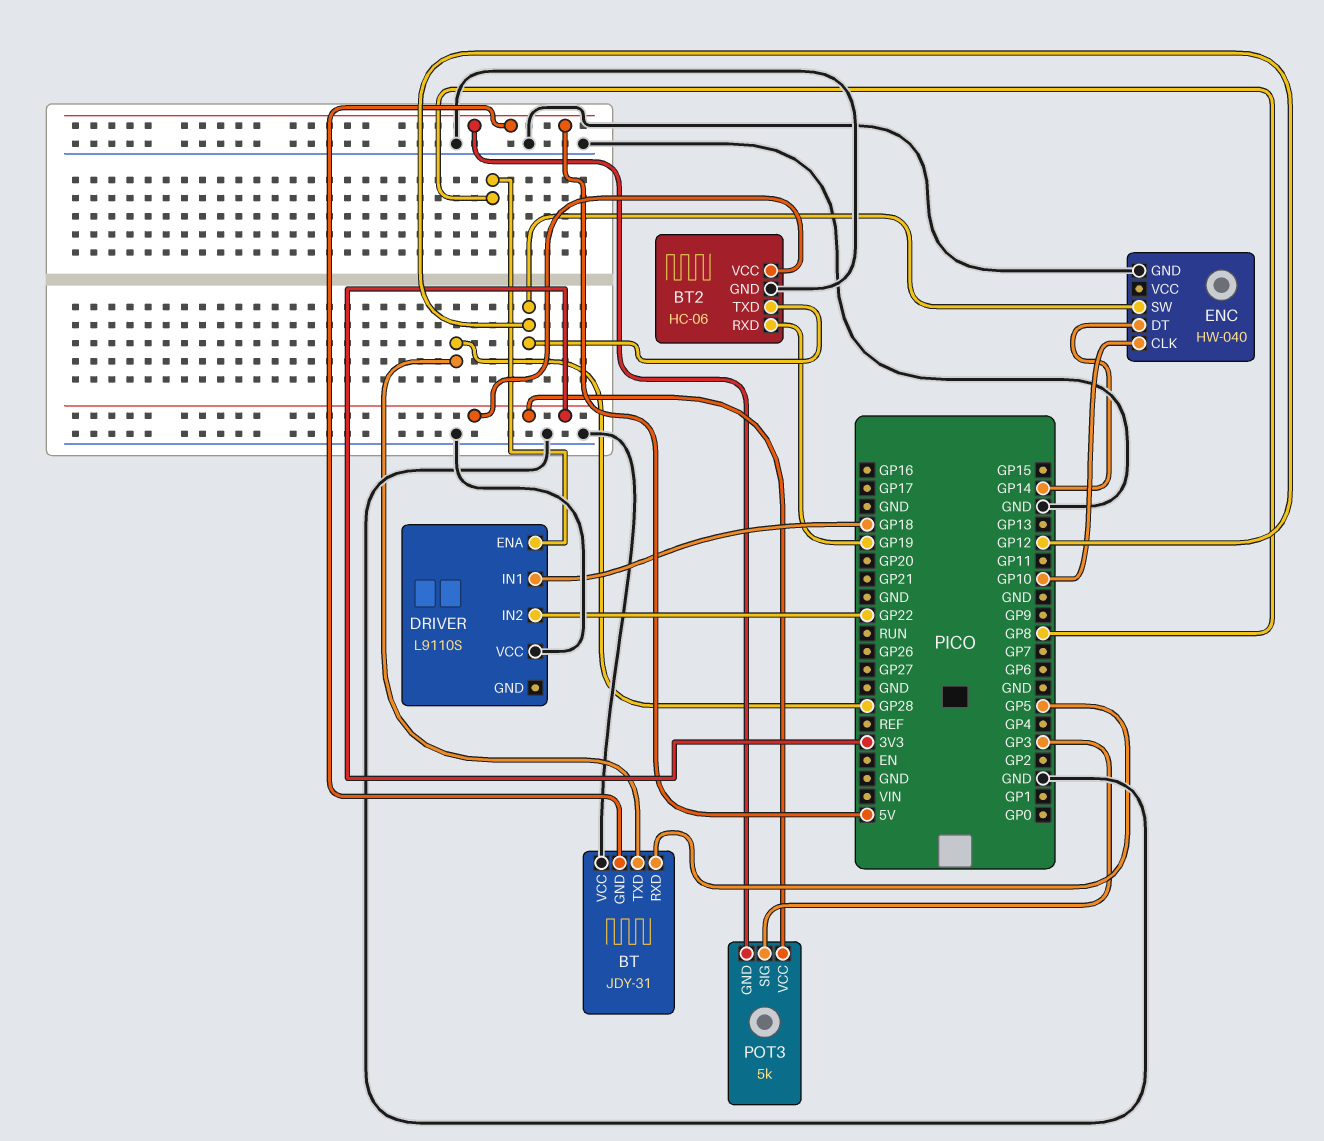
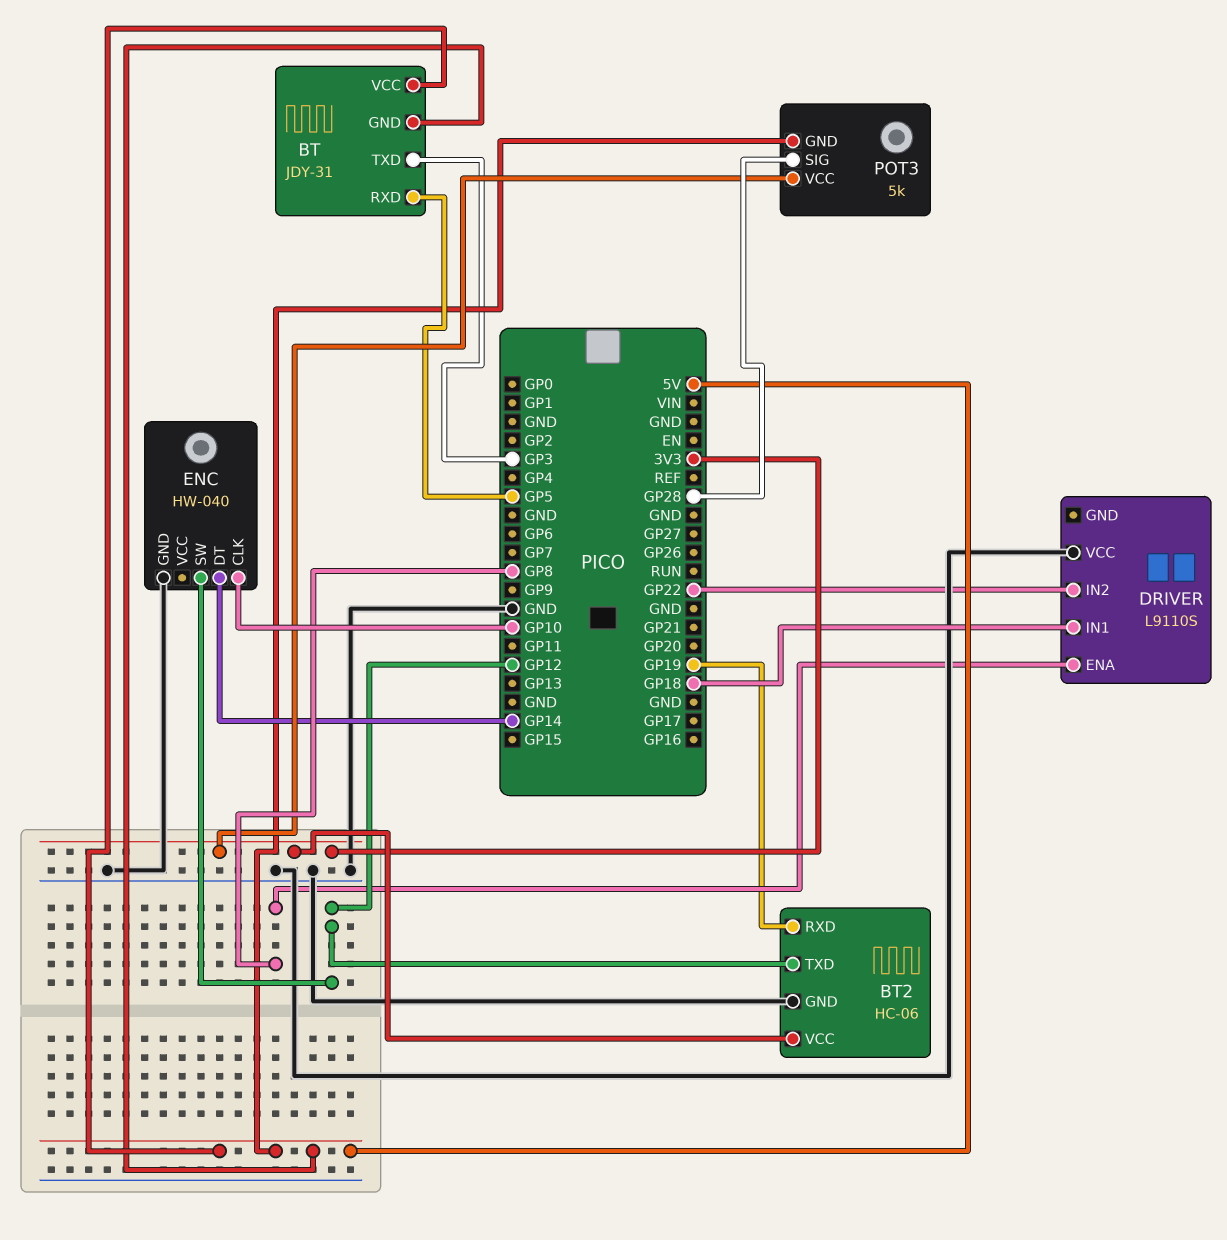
BT pin TXD: GP28 -> GP3
BT pin VCC: GND -> 5V
POT3 pin SIG: GP3 -> GP28

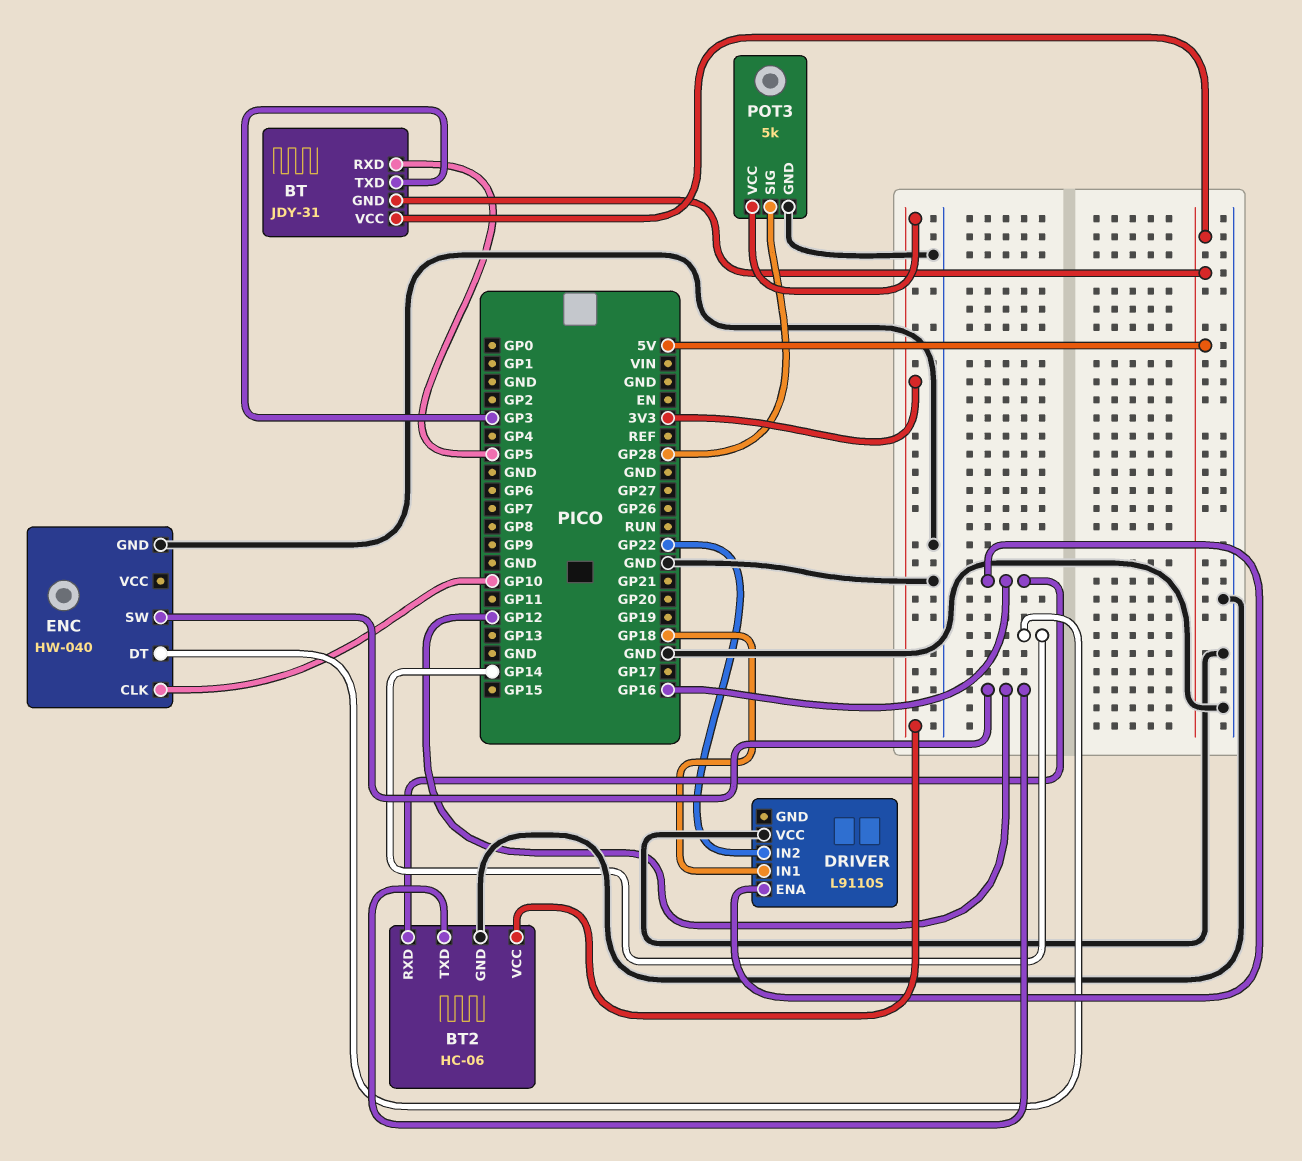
BT2 pin RXD: GP19 -> GP16
DRIVER pin ENA: GP8 -> GP16
POT3 pin GND: 5V -> GND

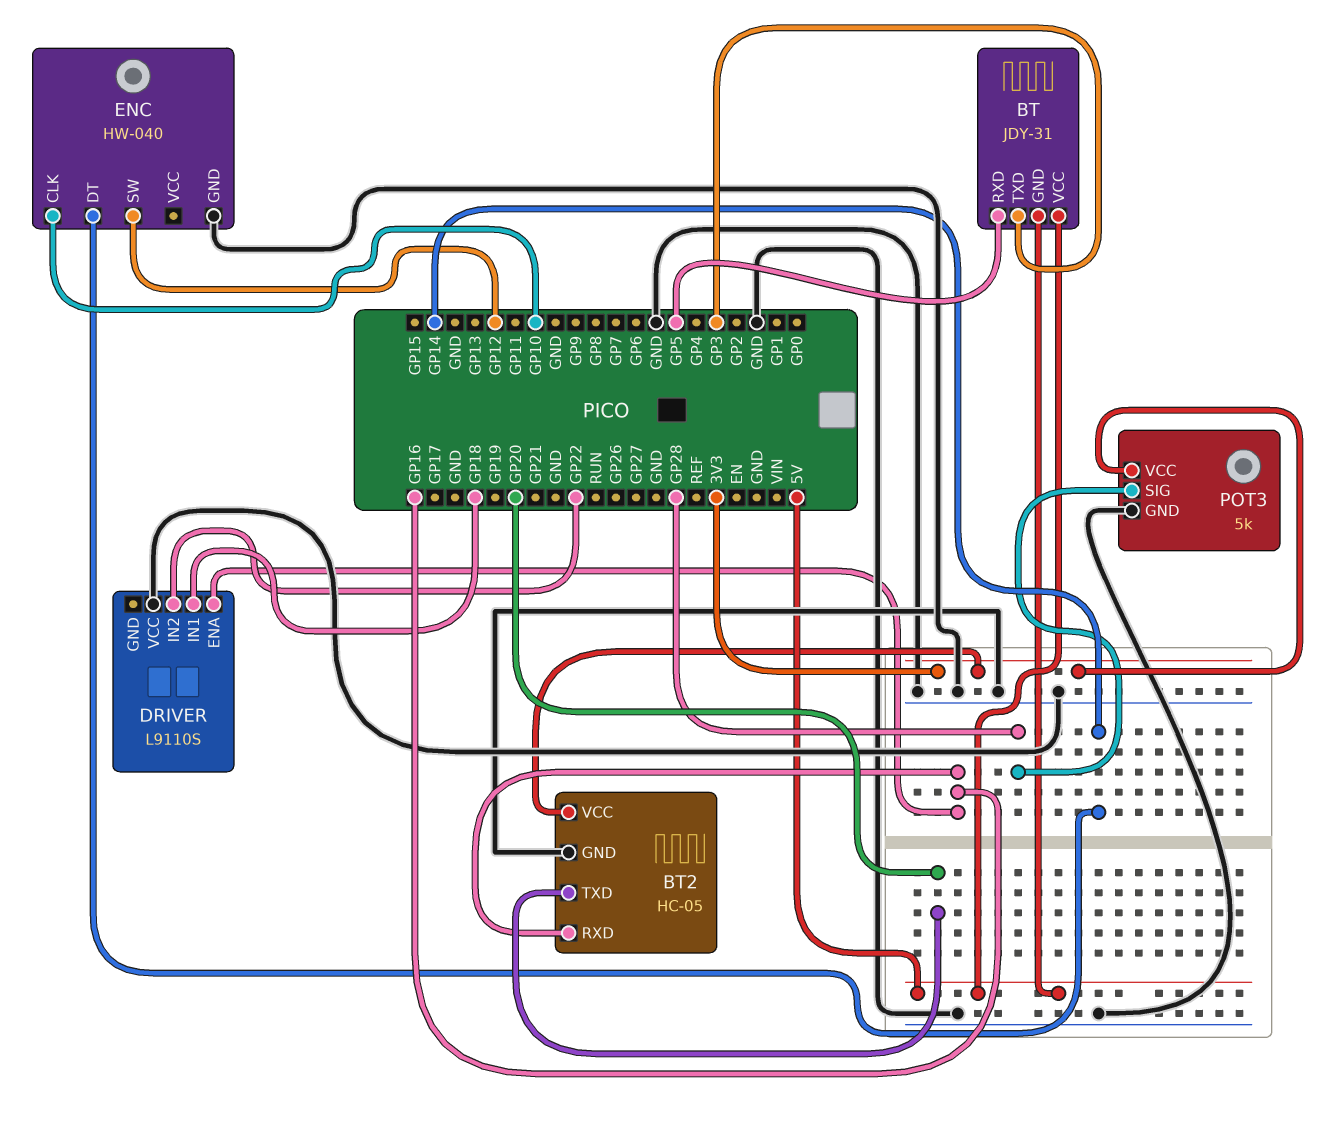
BT2: HC-06 -> HC-05
BT2 pin TXD: GP12 -> GP20

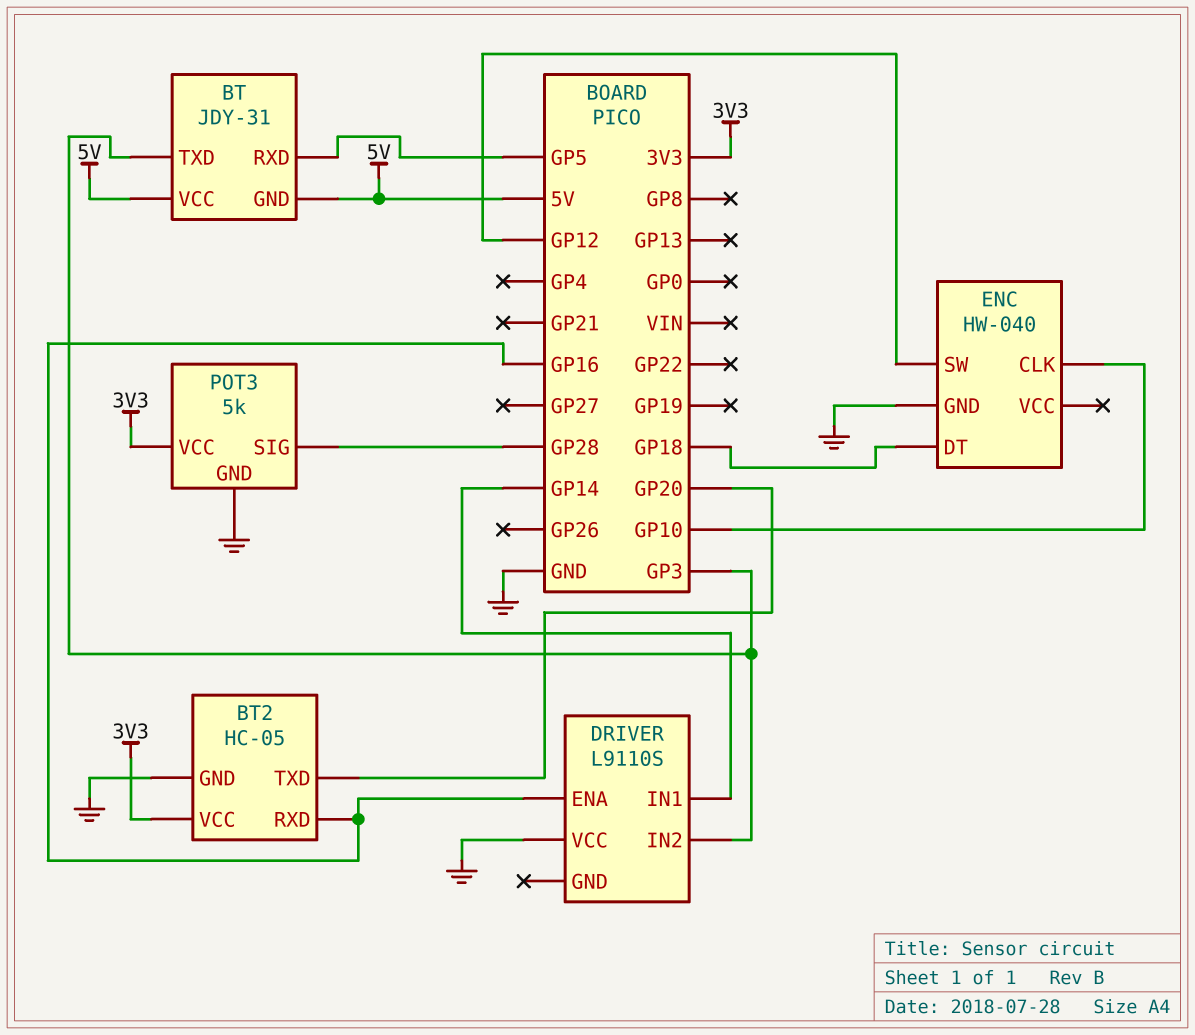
DRIVER pin IN1: GP18 -> GP14
DRIVER pin IN2: GP22 -> GP3
ENC pin DT: GP14 -> GP18

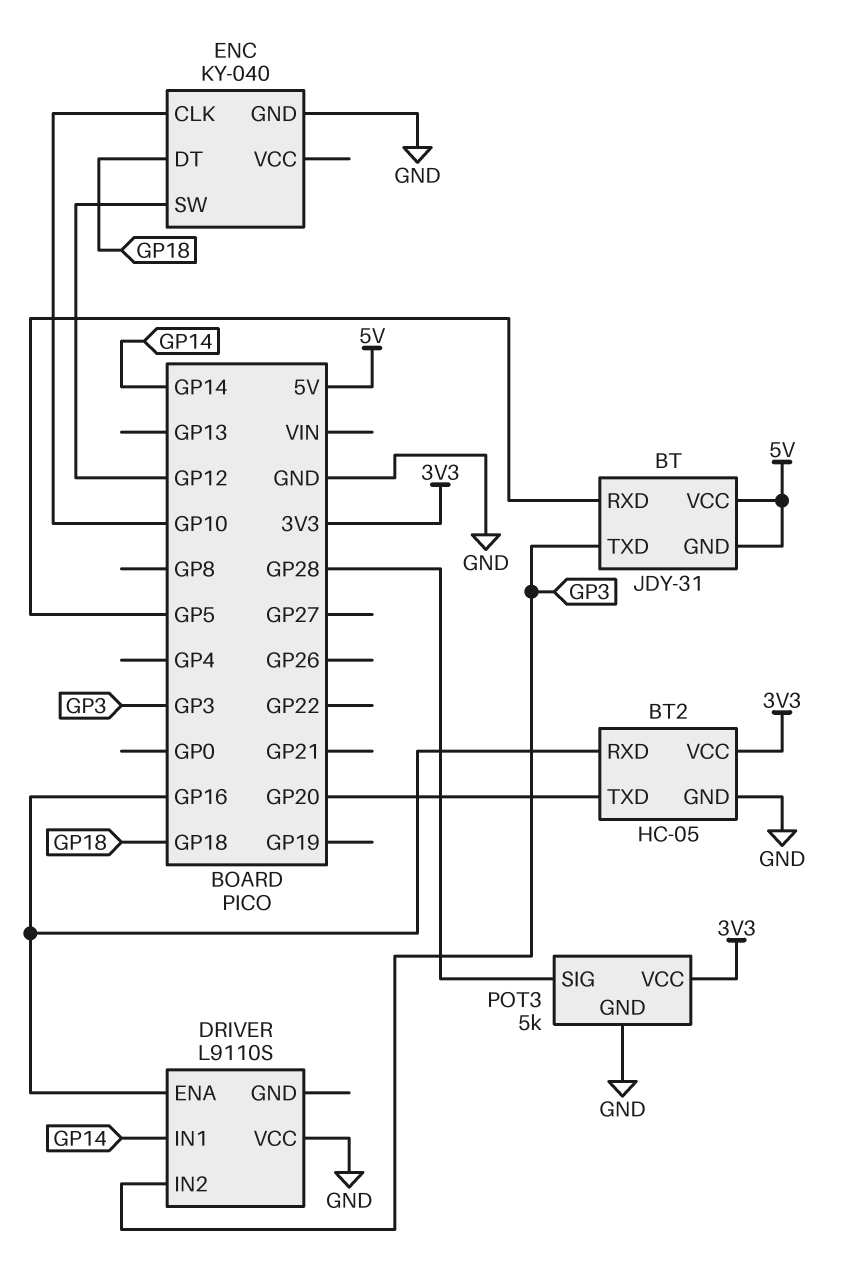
ENC: HW-040 -> KY-040

